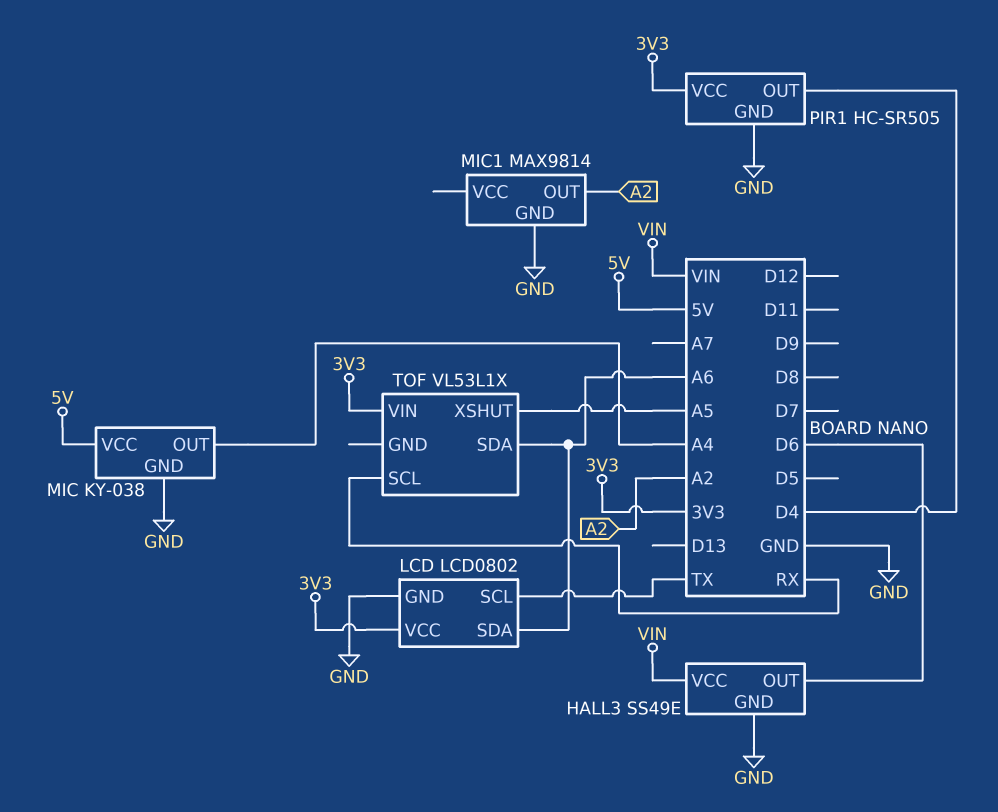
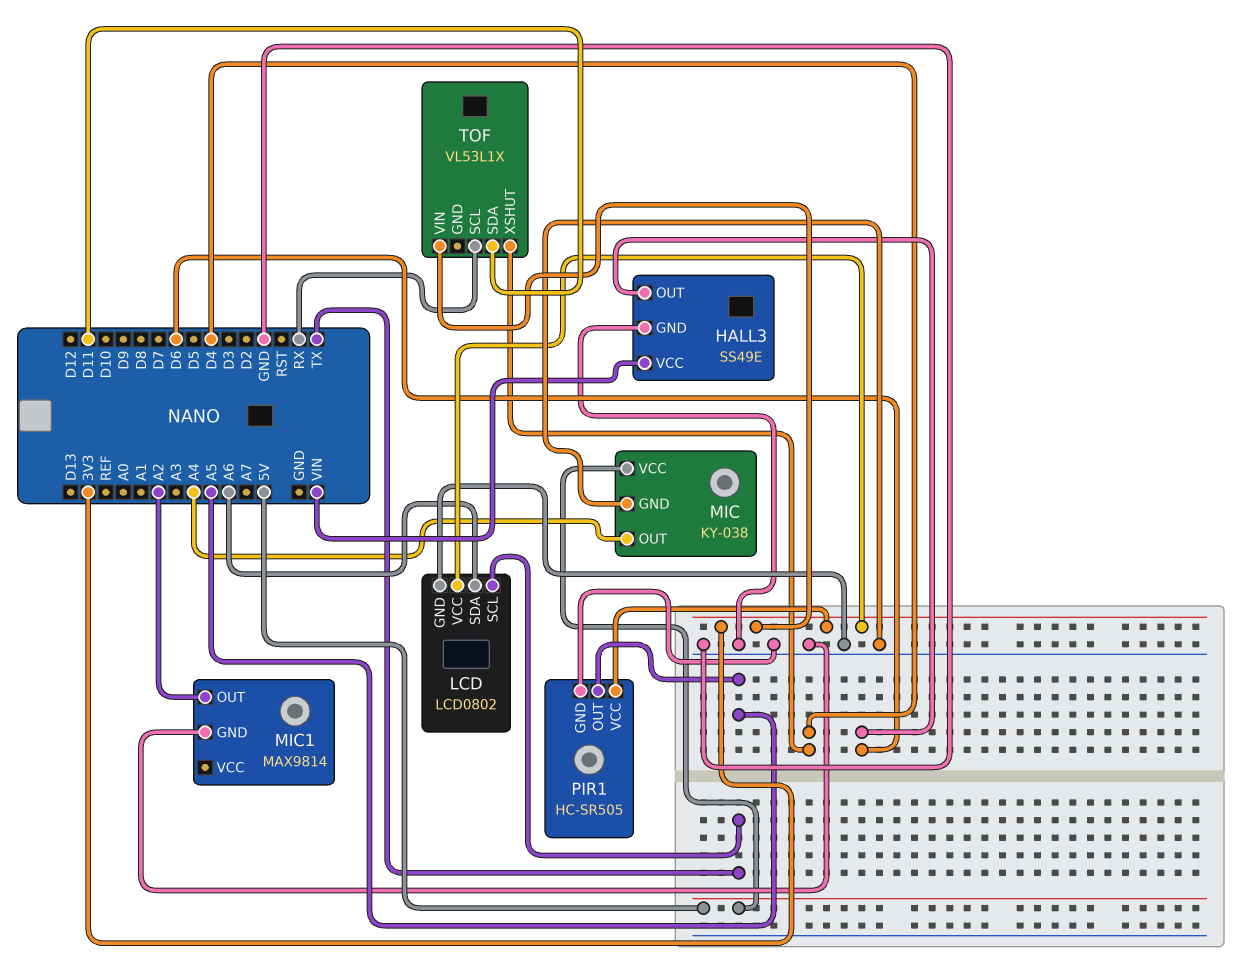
PIR1 pin OUT: D4 -> A5
TOF pin SDA: A6 -> D11
TOF pin XSHUT: A5 -> D4

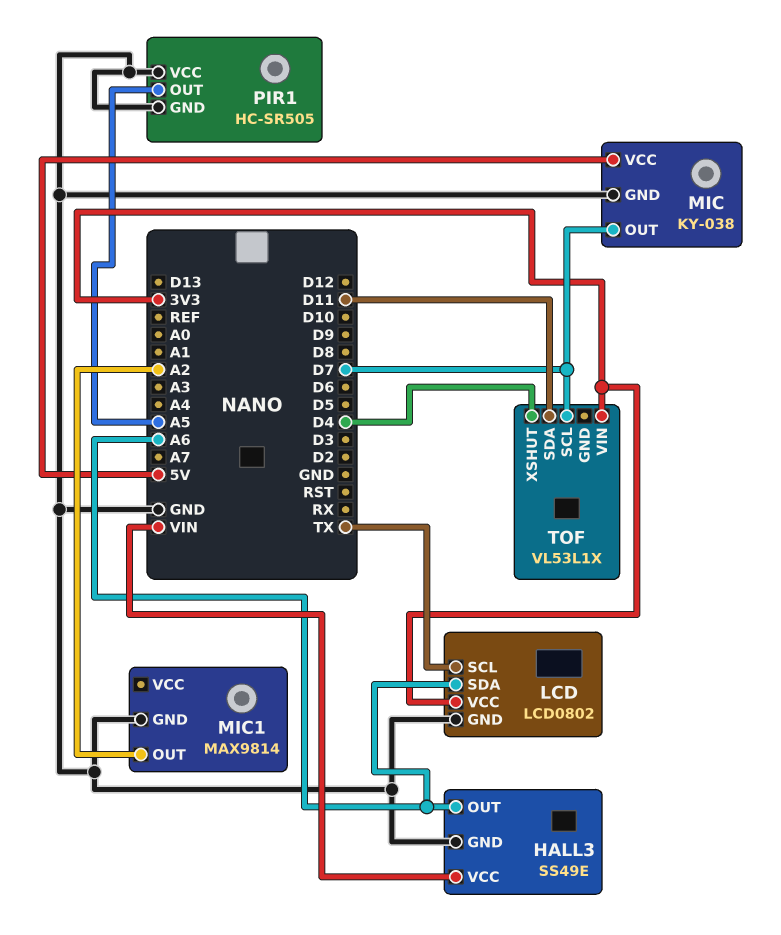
HALL3 pin OUT: D6 -> A6
MIC pin OUT: A4 -> D7
PIR1 pin VCC: 3V3 -> GND
TOF pin SCL: RX -> D7

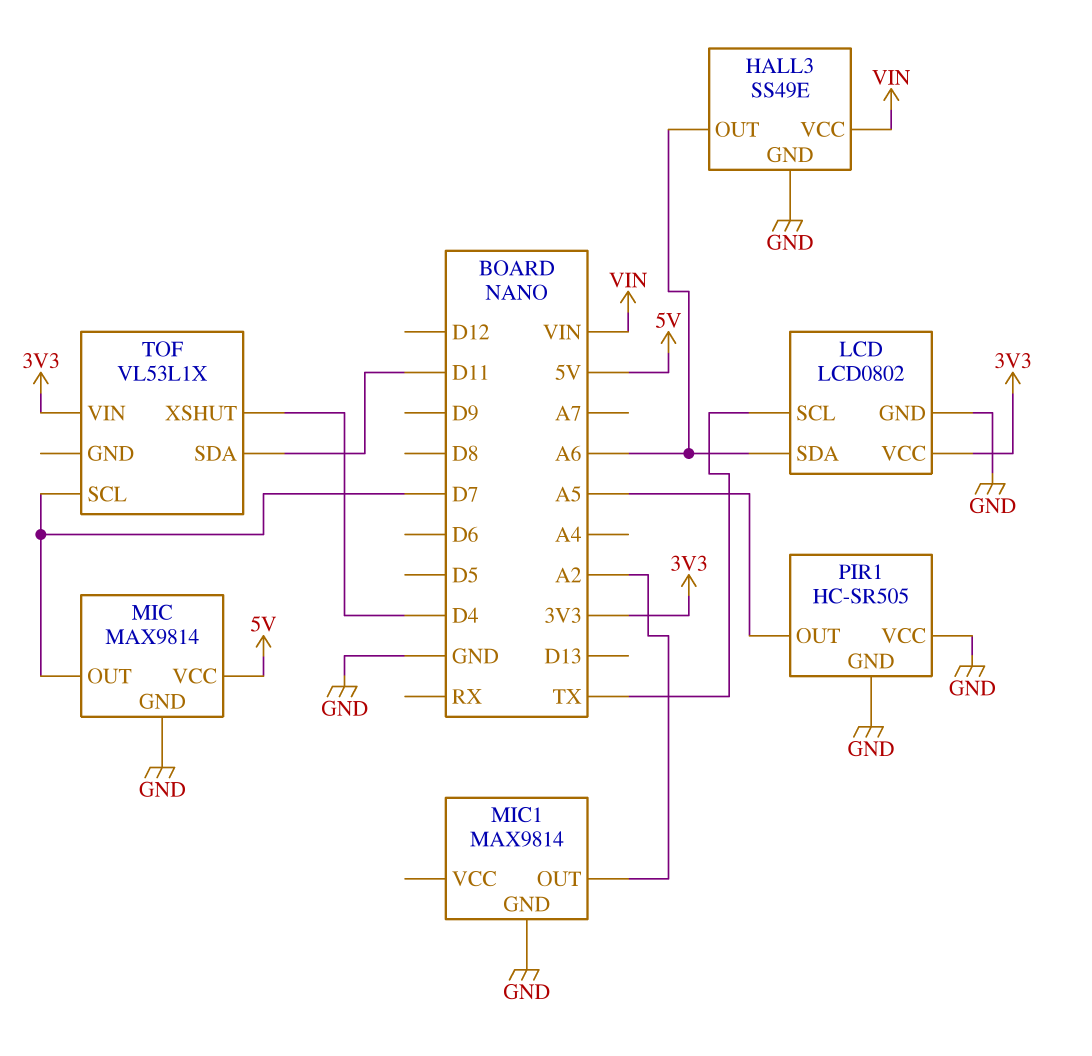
MIC: KY-038 -> MAX9814

